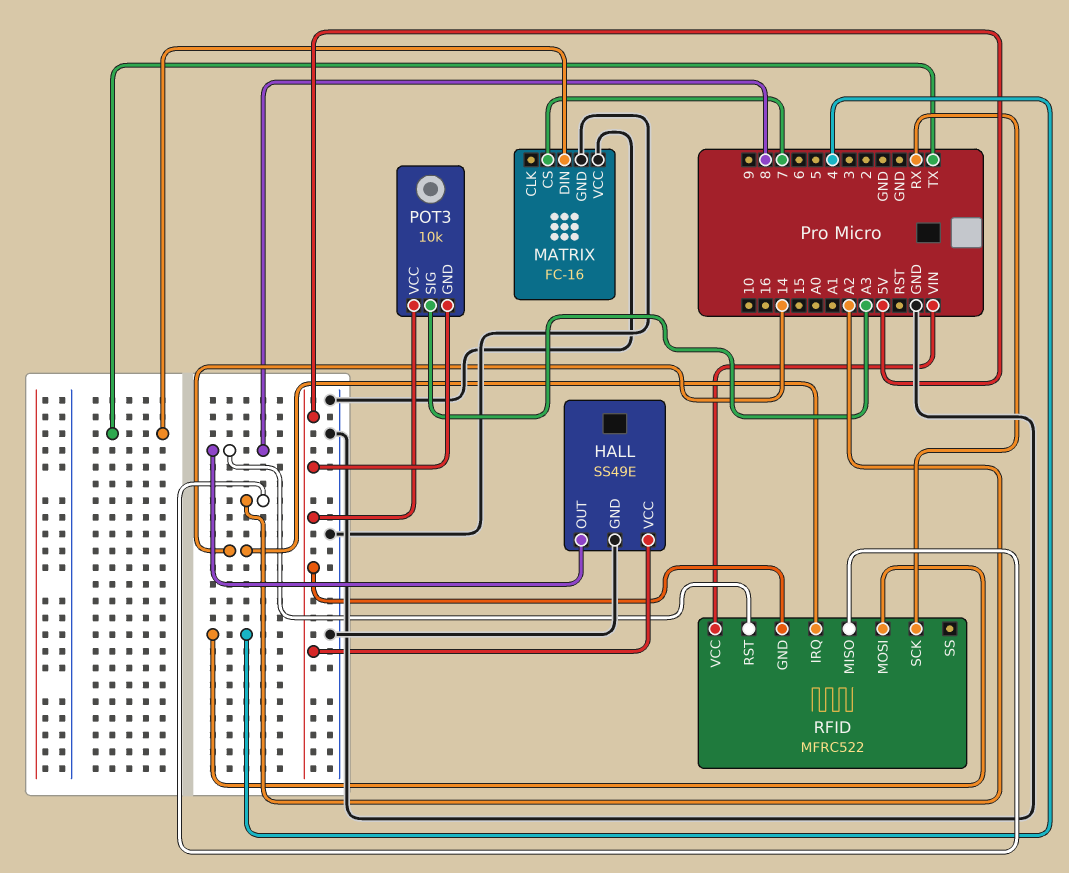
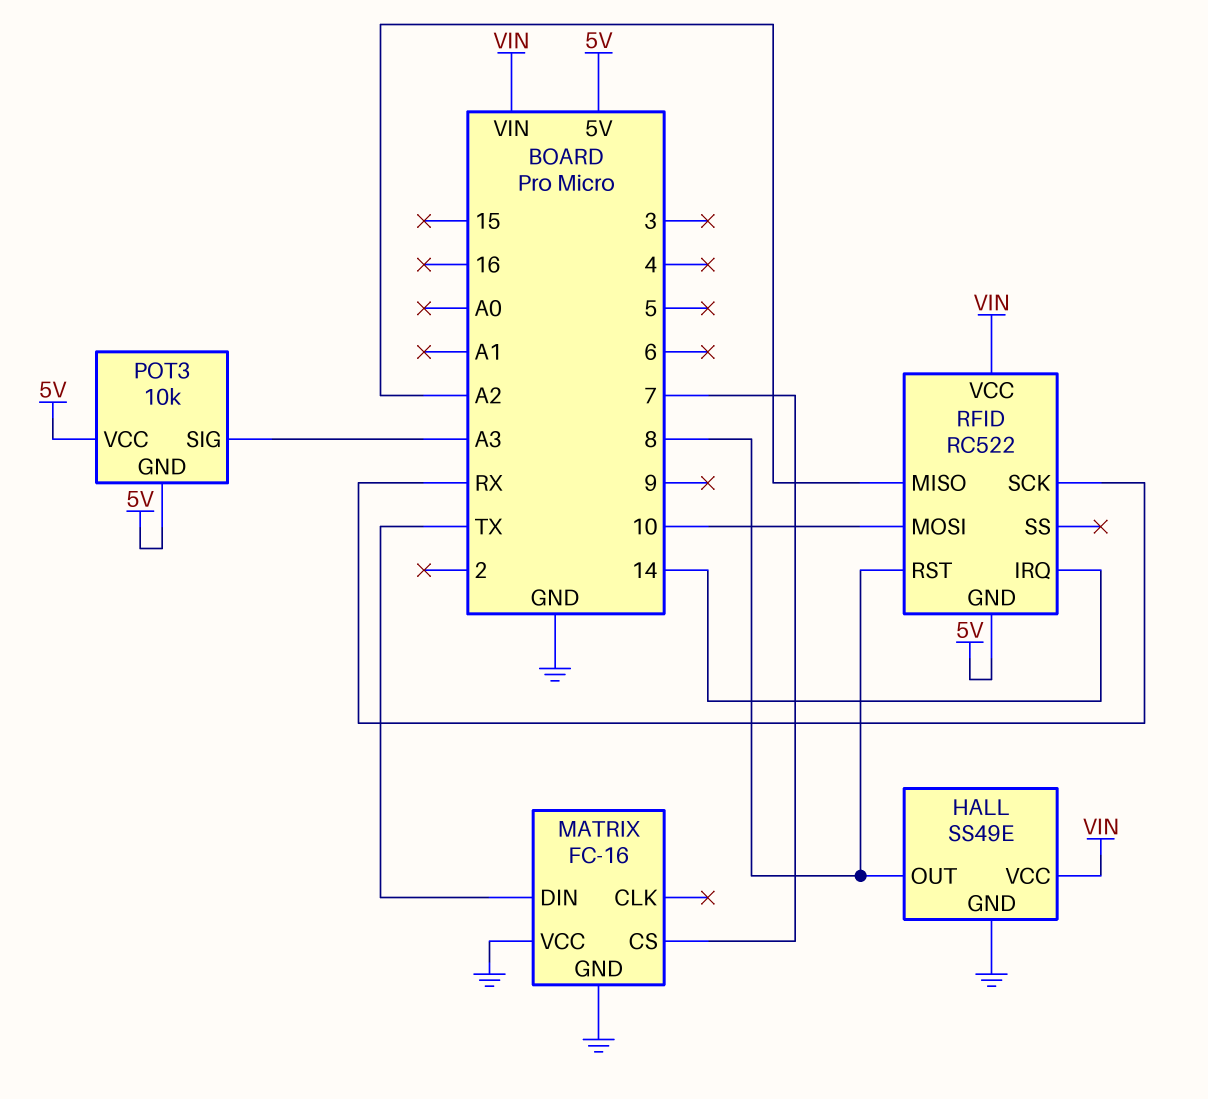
HALL pin VCC: 5V -> VIN
RFID: MFRC522 -> RC522
RFID pin MOSI: 4 -> 10

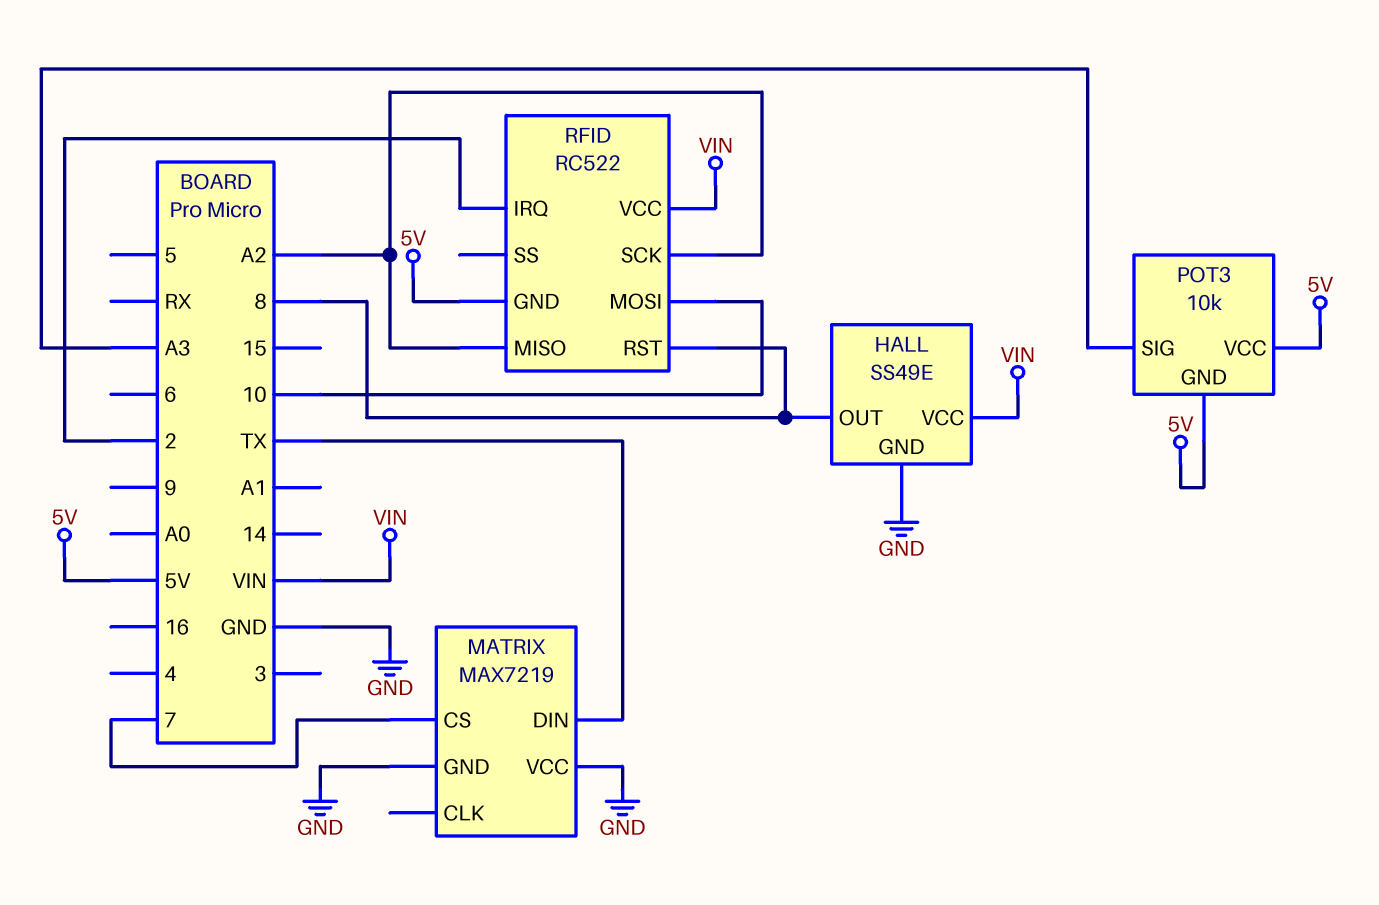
MATRIX: FC-16 -> MAX7219
RFID pin IRQ: 14 -> 2
RFID pin SCK: RX -> A2

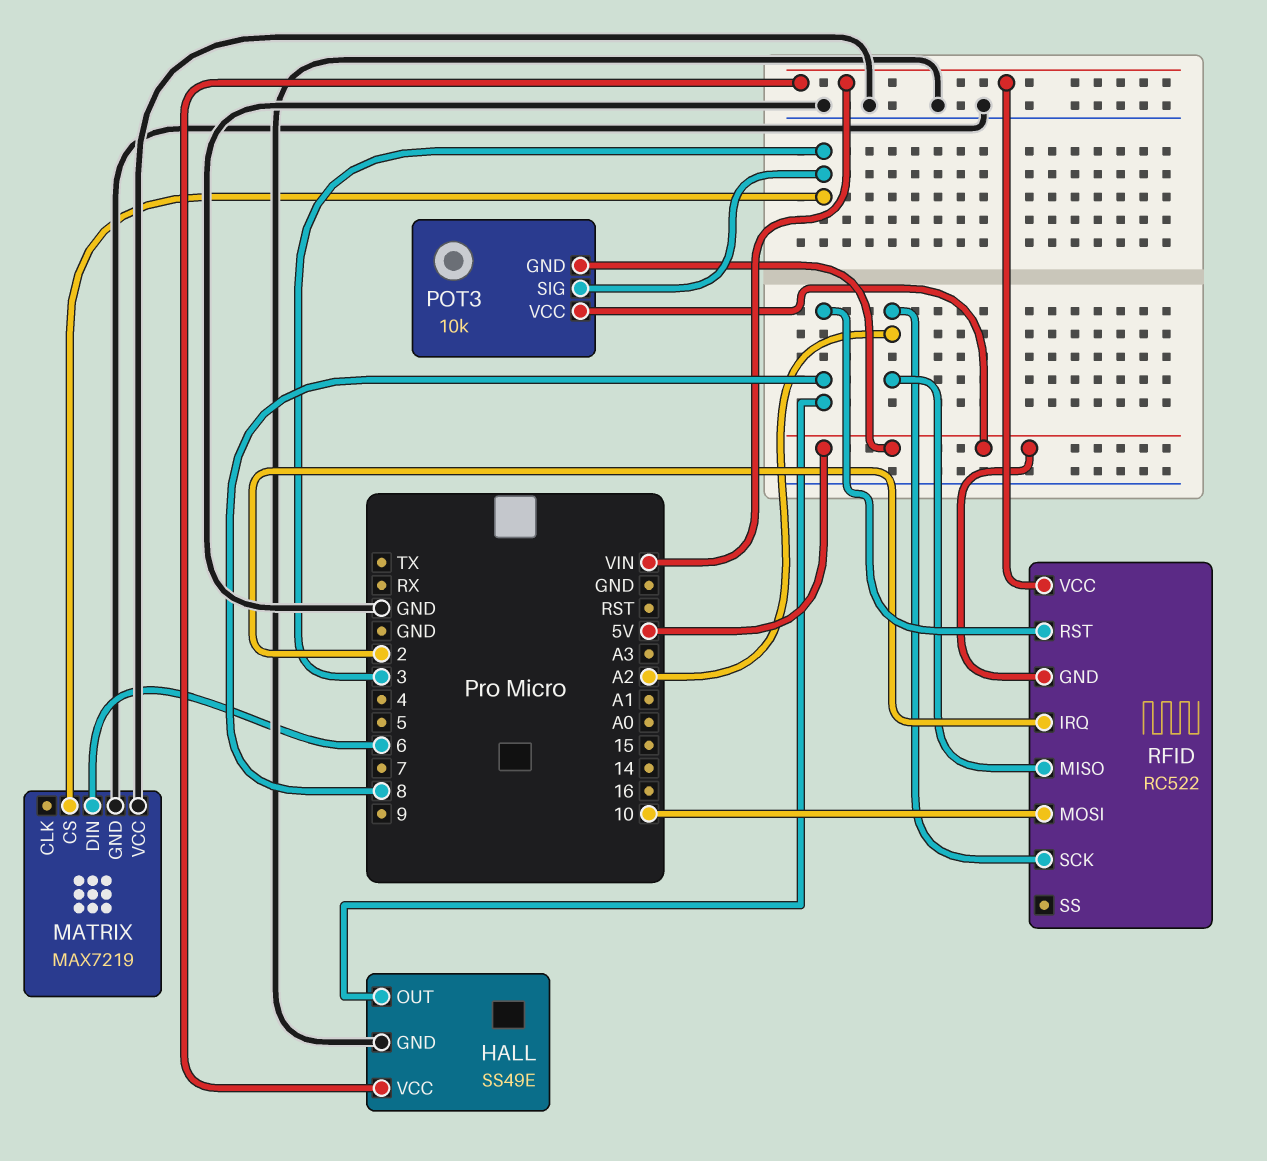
MATRIX pin CS: 7 -> 3
MATRIX pin DIN: TX -> 6
POT3 pin SIG: A3 -> 3

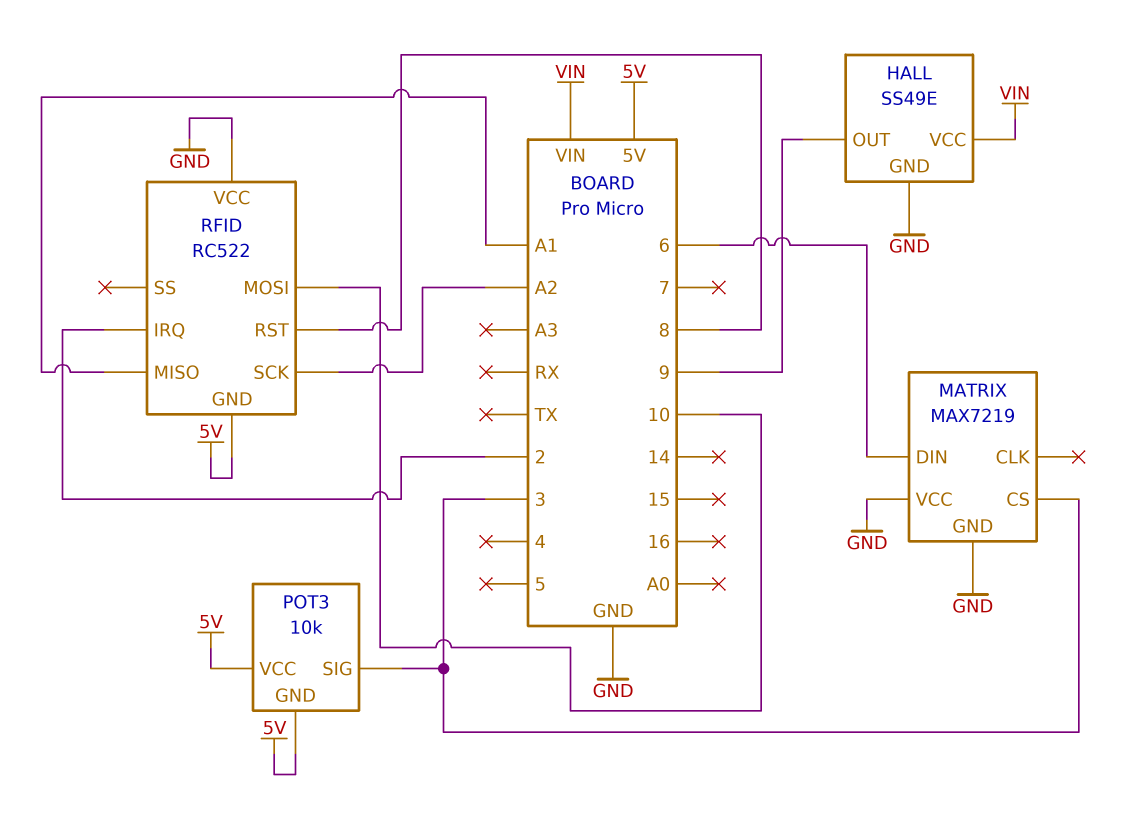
HALL pin OUT: 8 -> 9
RFID pin MISO: A2 -> A1
RFID pin VCC: VIN -> GND

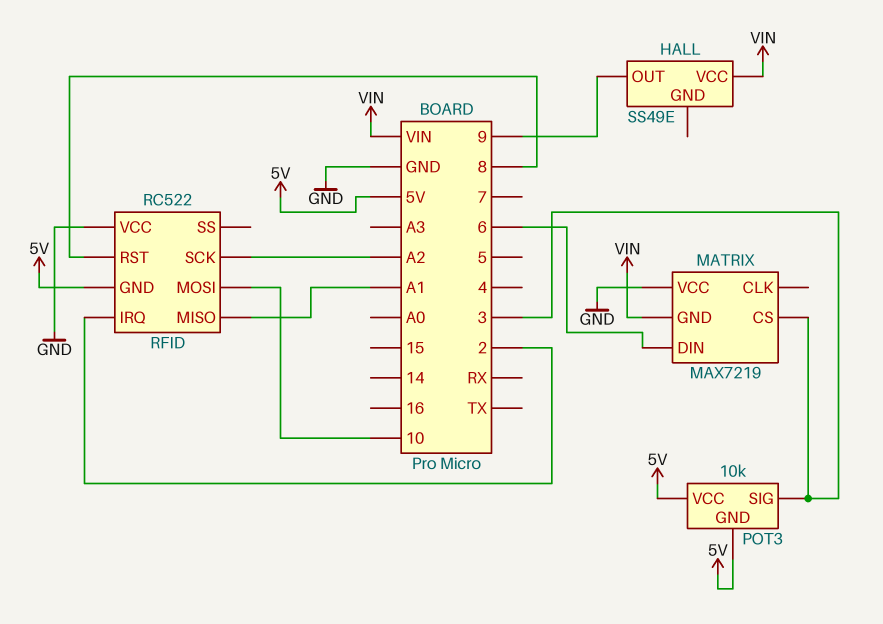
HALL pin GND: GND -> none
MATRIX pin GND: GND -> VIN

